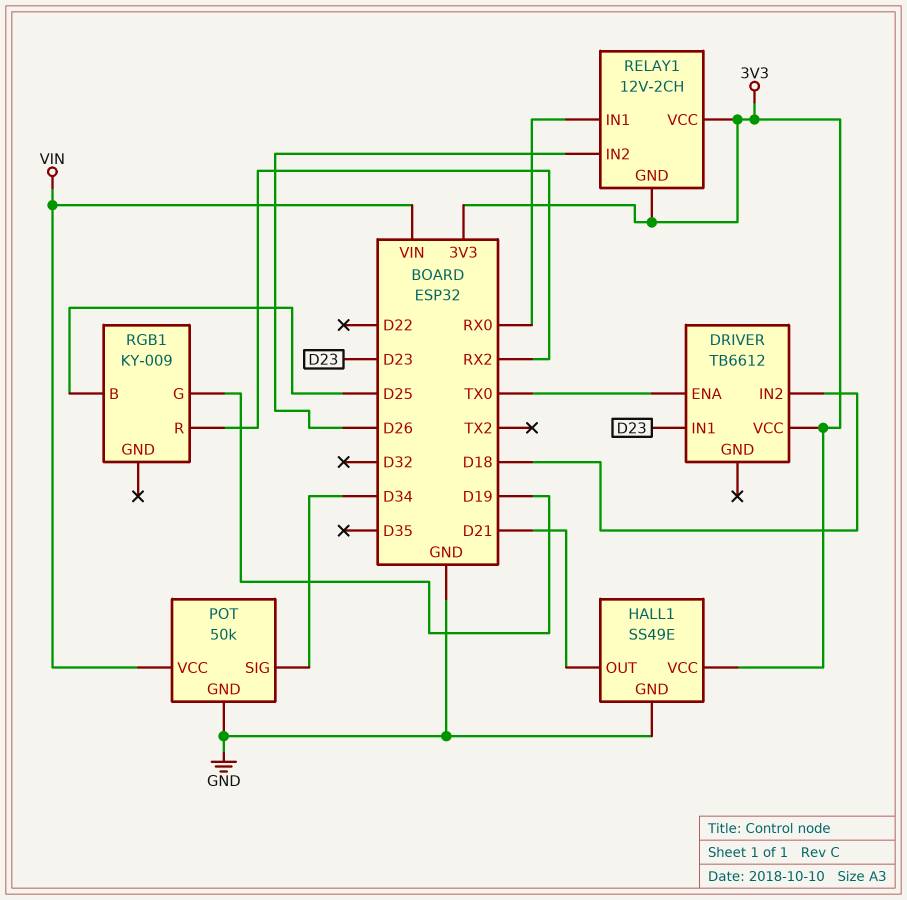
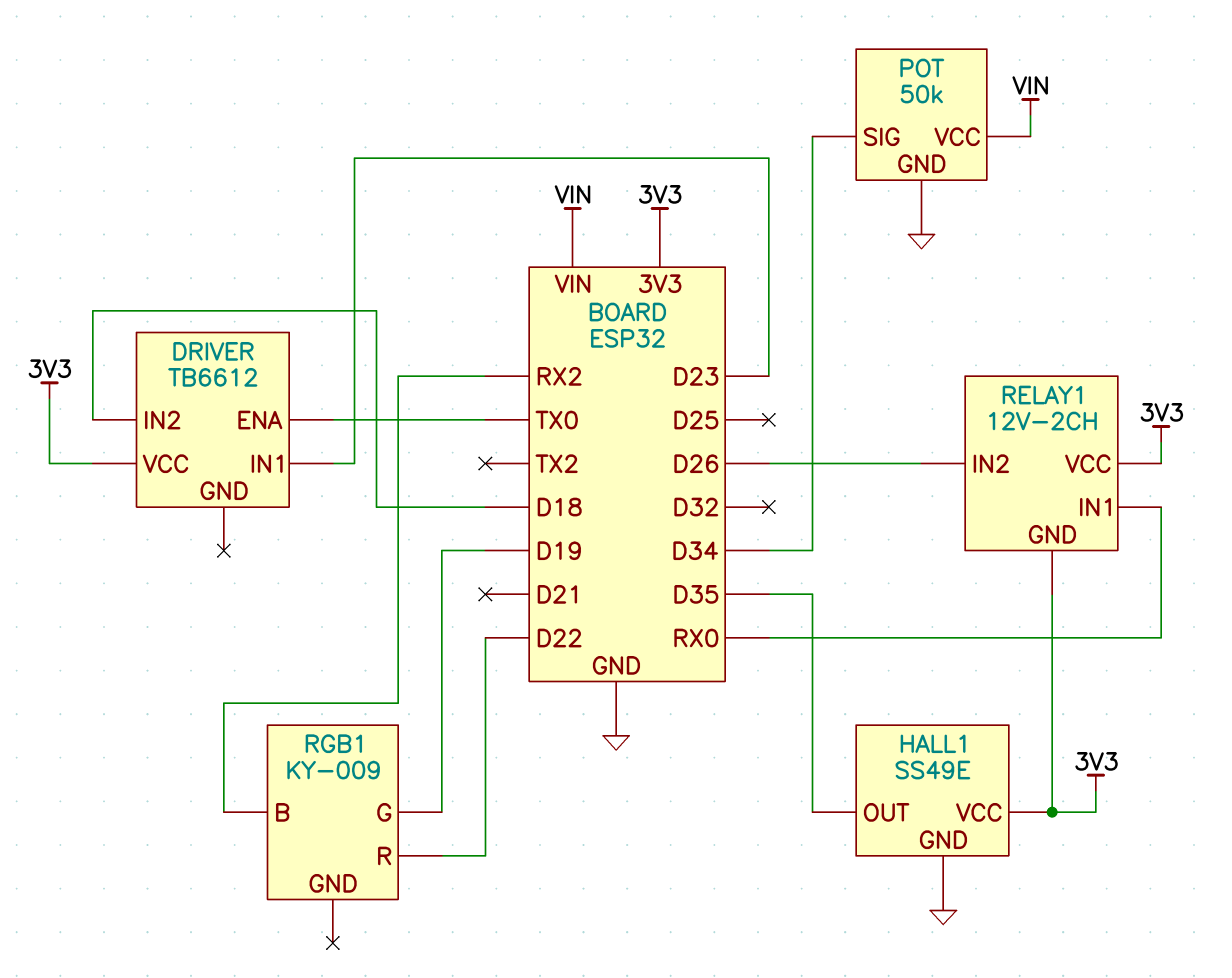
HALL1 pin OUT: D21 -> D35
RGB1 pin B: D25 -> RX2
RGB1 pin R: RX2 -> D22

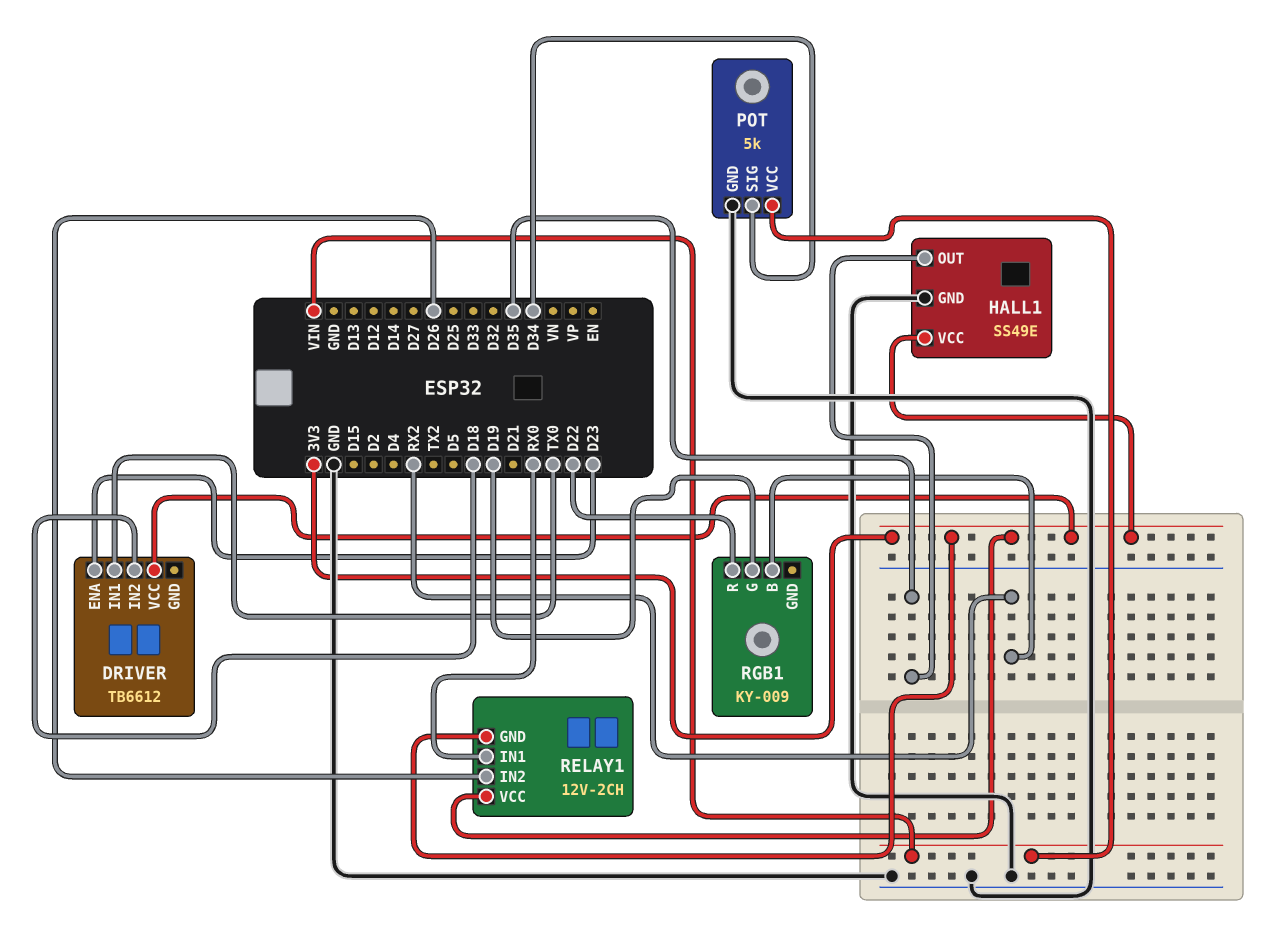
DRIVER pin ENA: TX0 -> D23
DRIVER pin IN1: D23 -> TX0
POT: 50k -> 5k

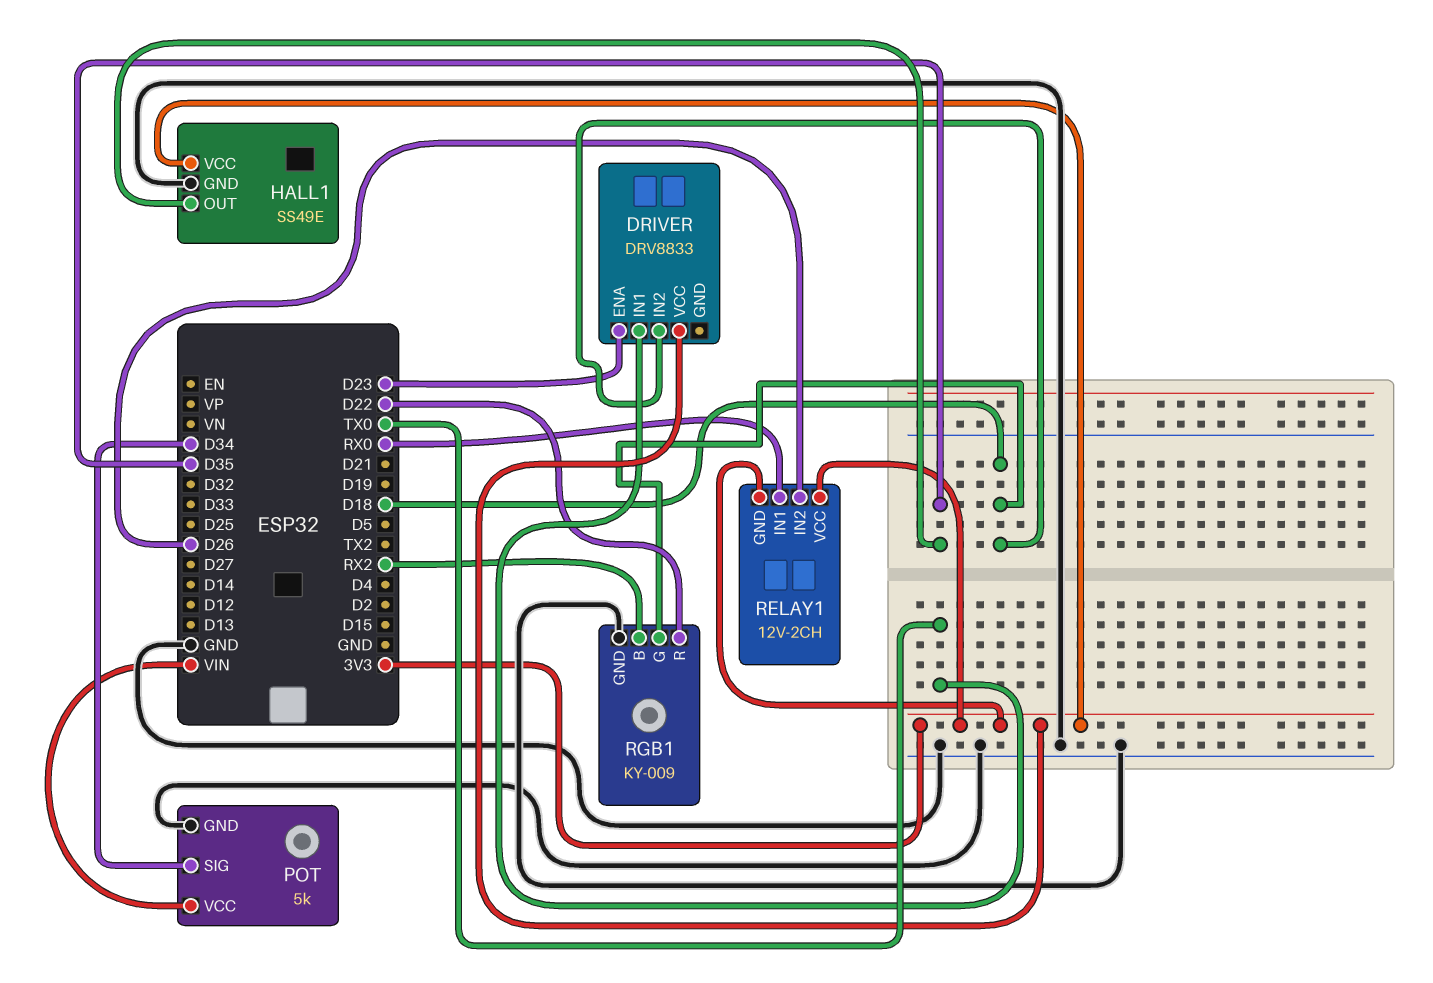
DRIVER: TB6612 -> DRV8833
RGB1 pin G: D19 -> D18
RGB1 pin GND: none -> GND

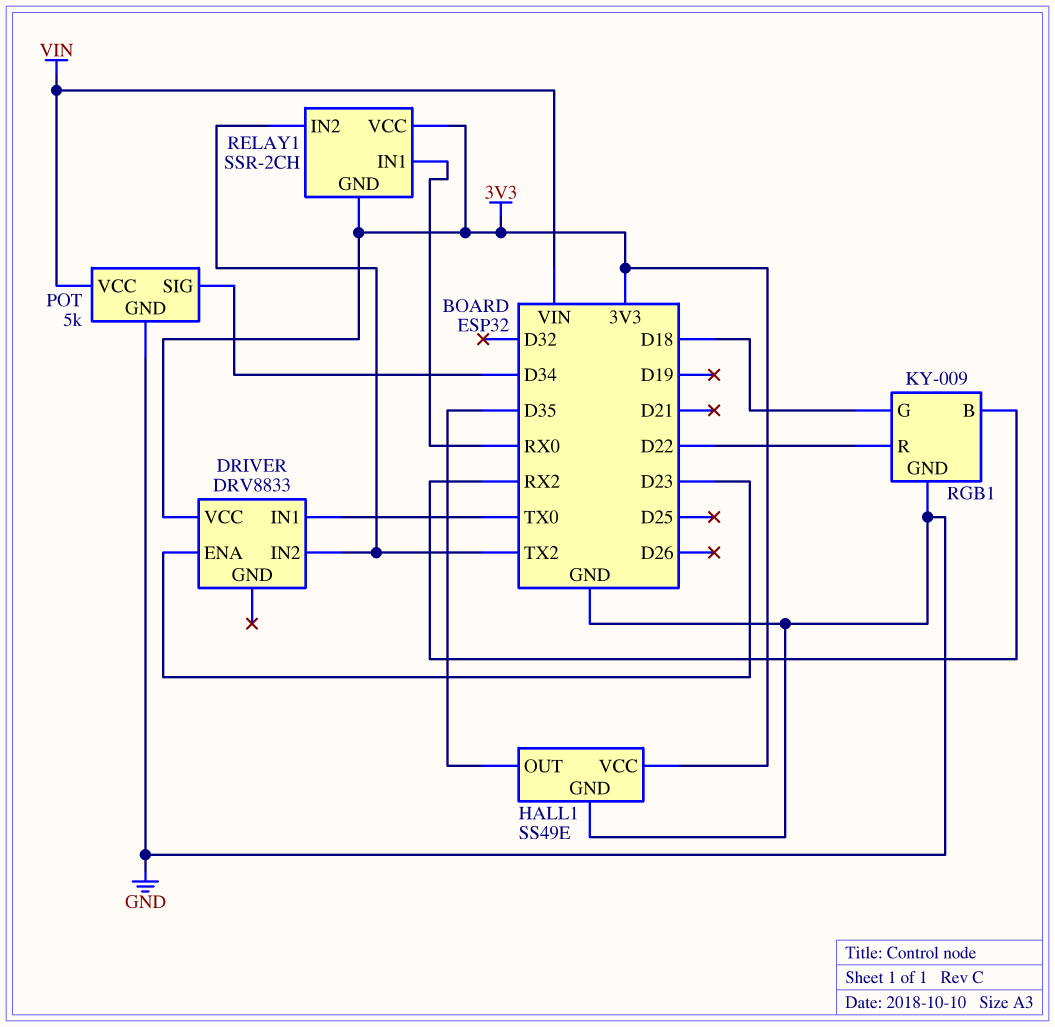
DRIVER pin IN2: D18 -> TX2
RELAY1: 12V-2CH -> SSR-2CH
RELAY1 pin IN2: D26 -> TX2

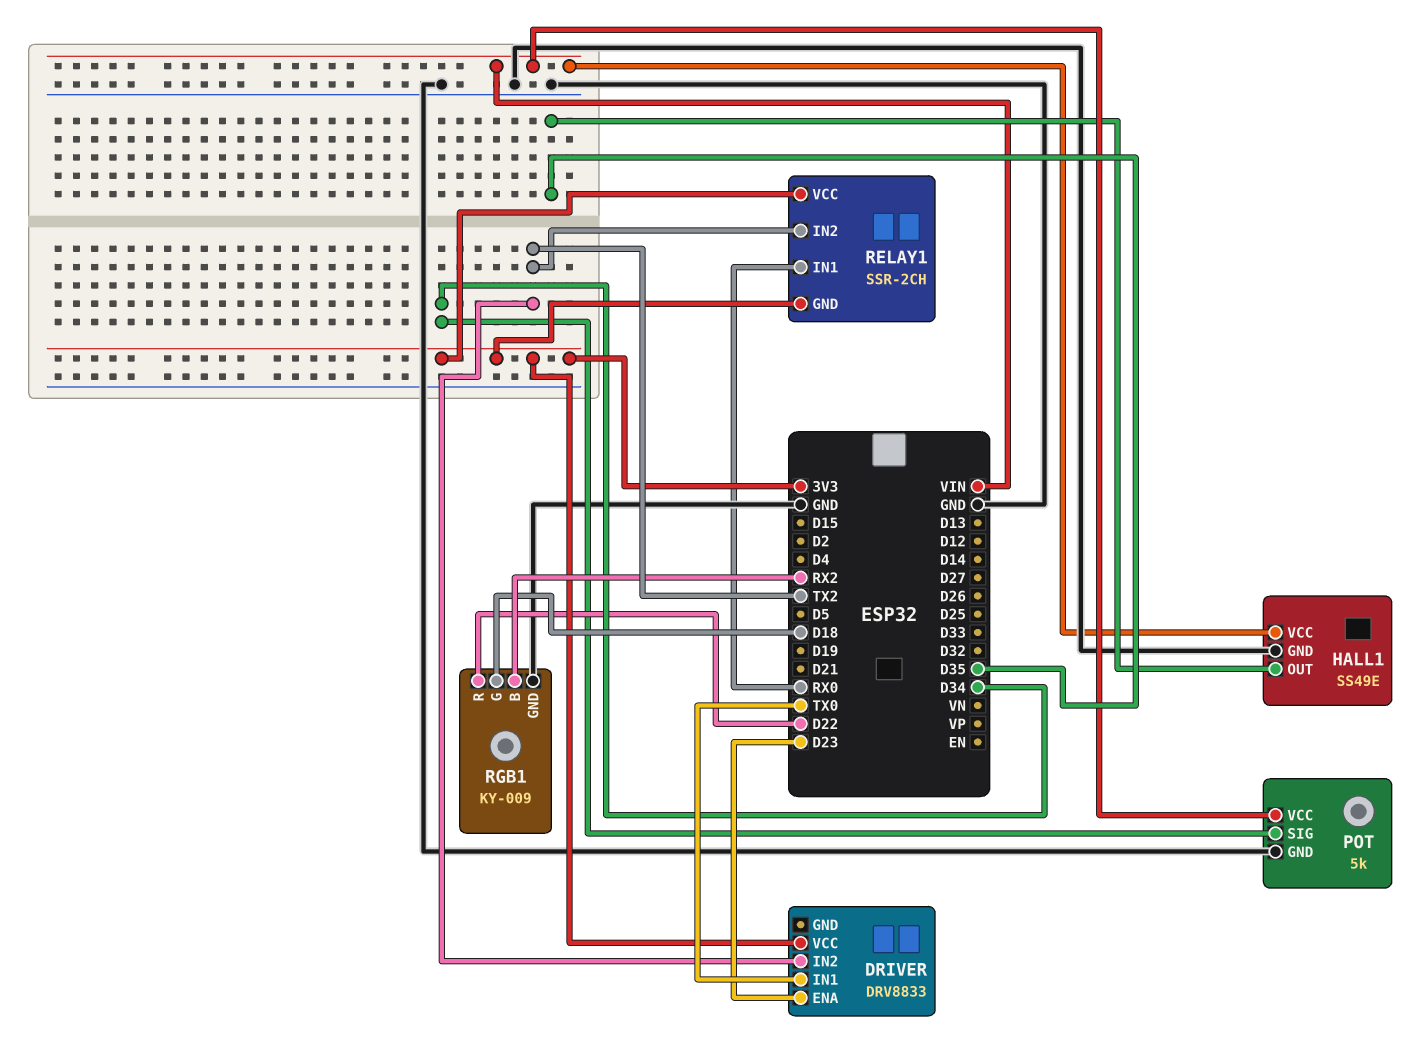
HALL1 pin VCC: 3V3 -> VIN

